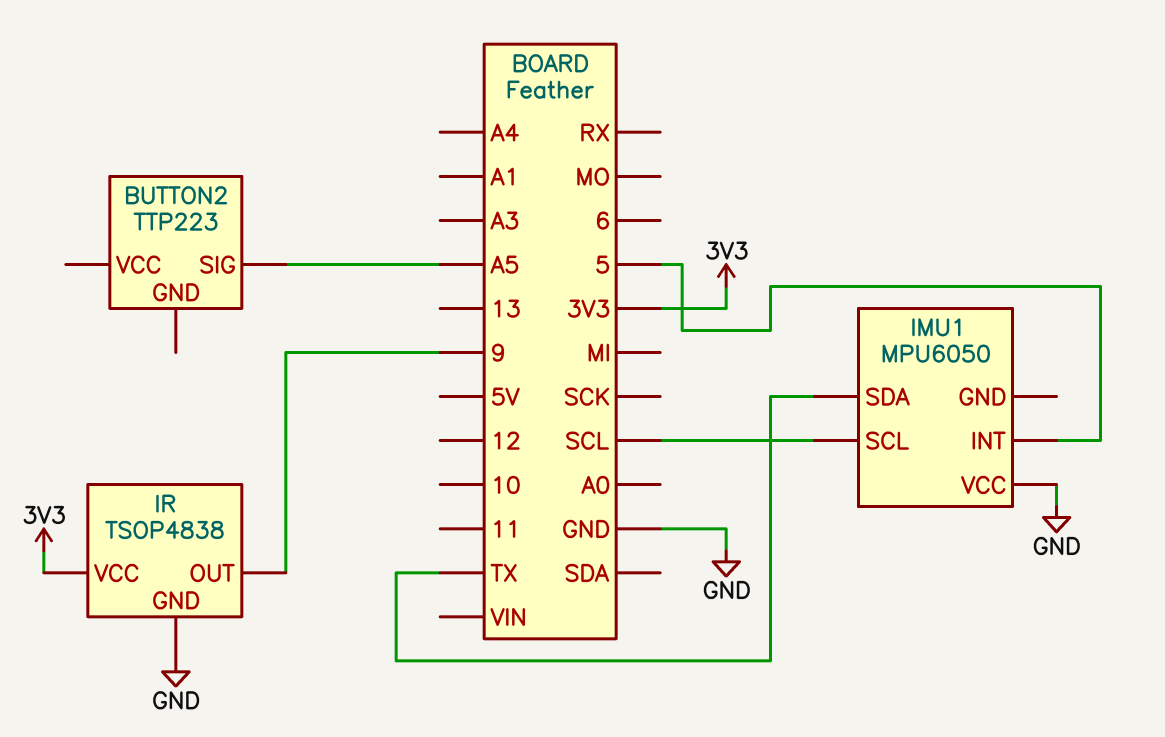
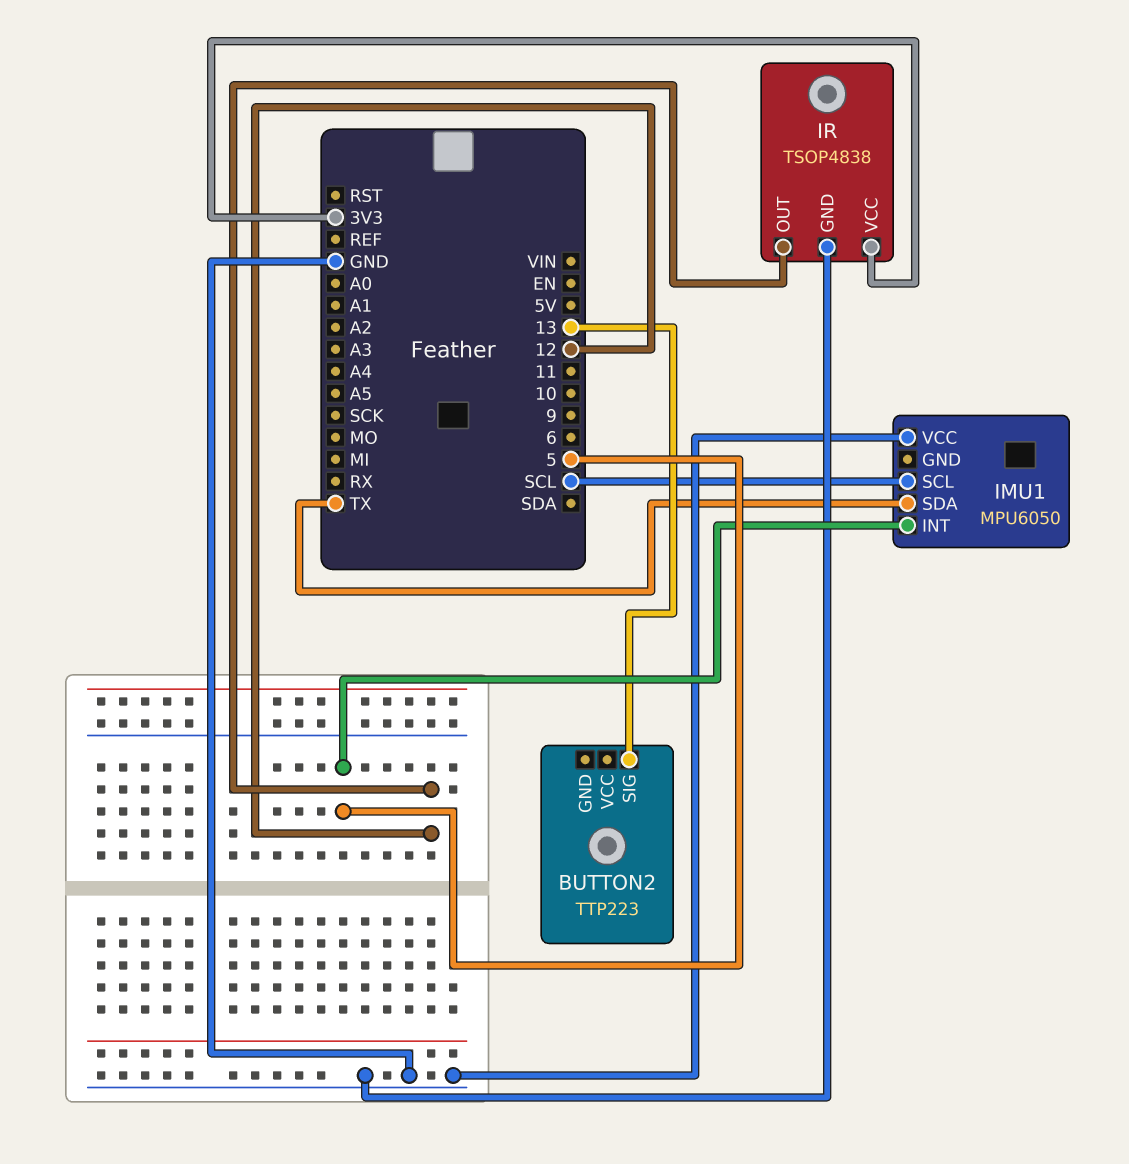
BUTTON2 pin SIG: A5 -> 13
IR pin OUT: 9 -> 12

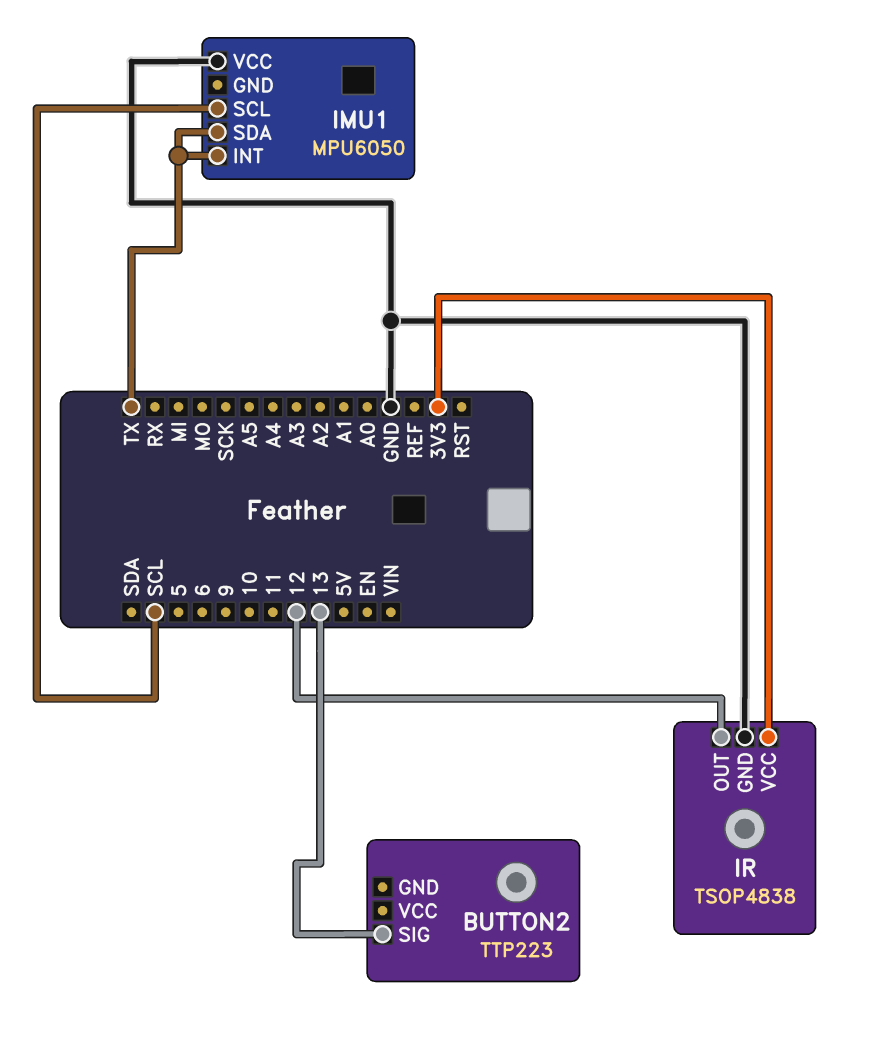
IMU1 pin INT: 5 -> TX

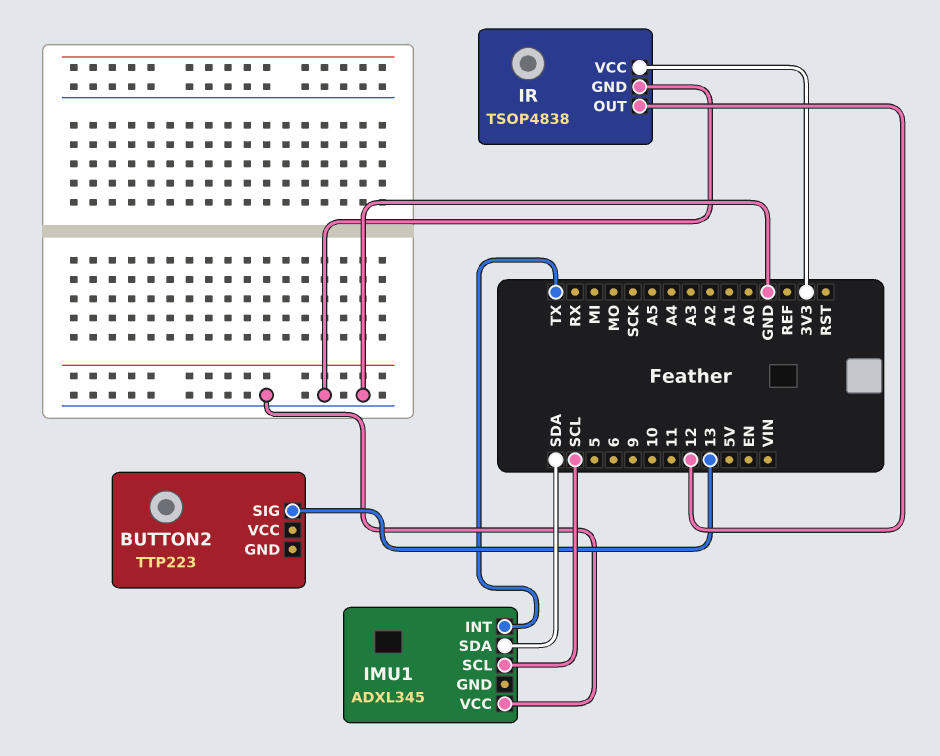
IMU1: MPU6050 -> ADXL345
IMU1 pin SDA: TX -> SDA

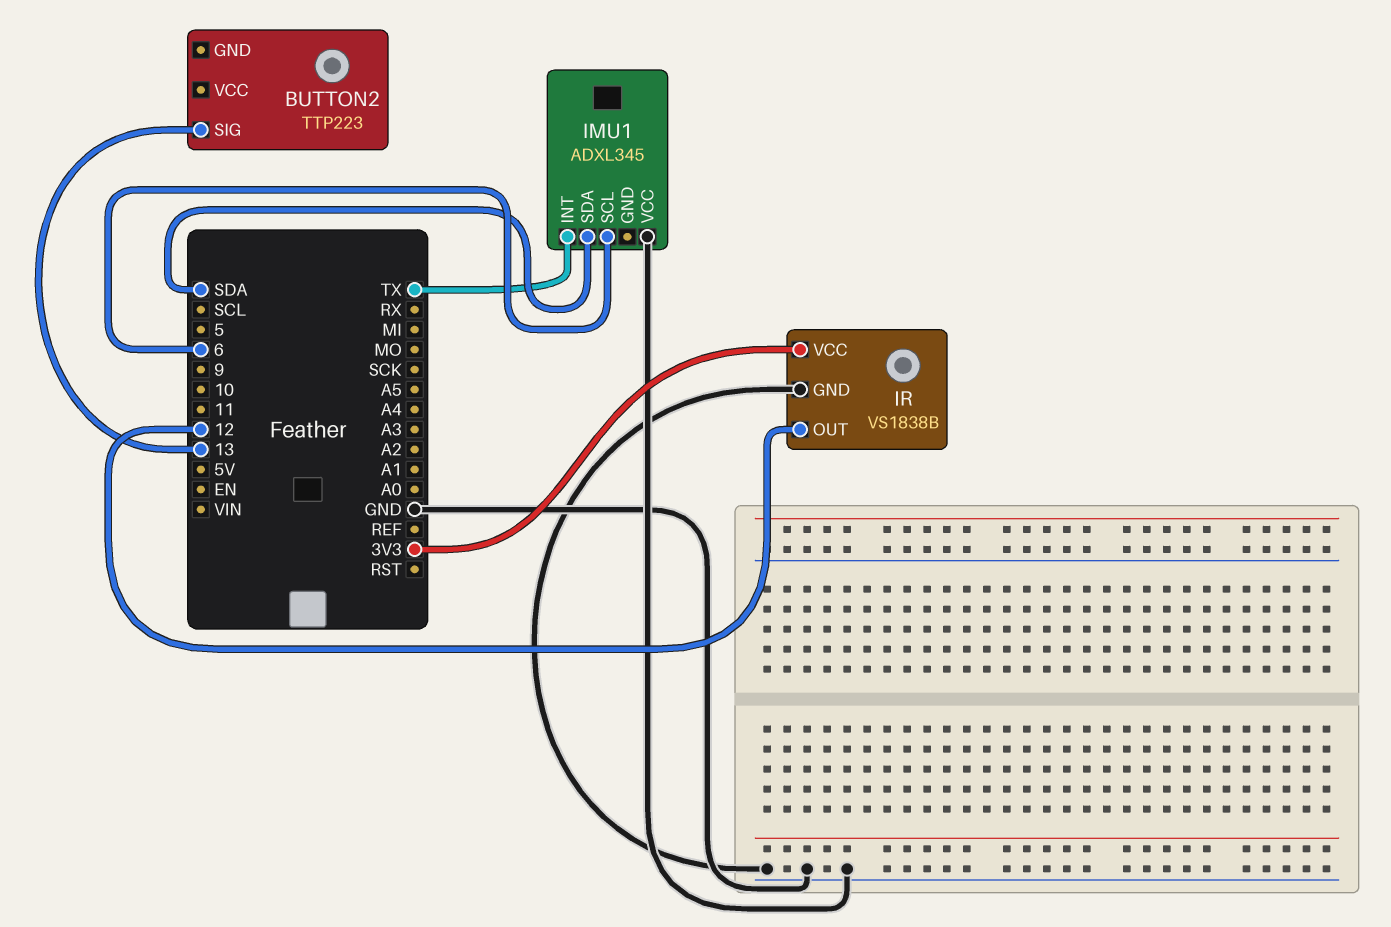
IMU1 pin SCL: SCL -> 6
IR: TSOP4838 -> VS1838B

